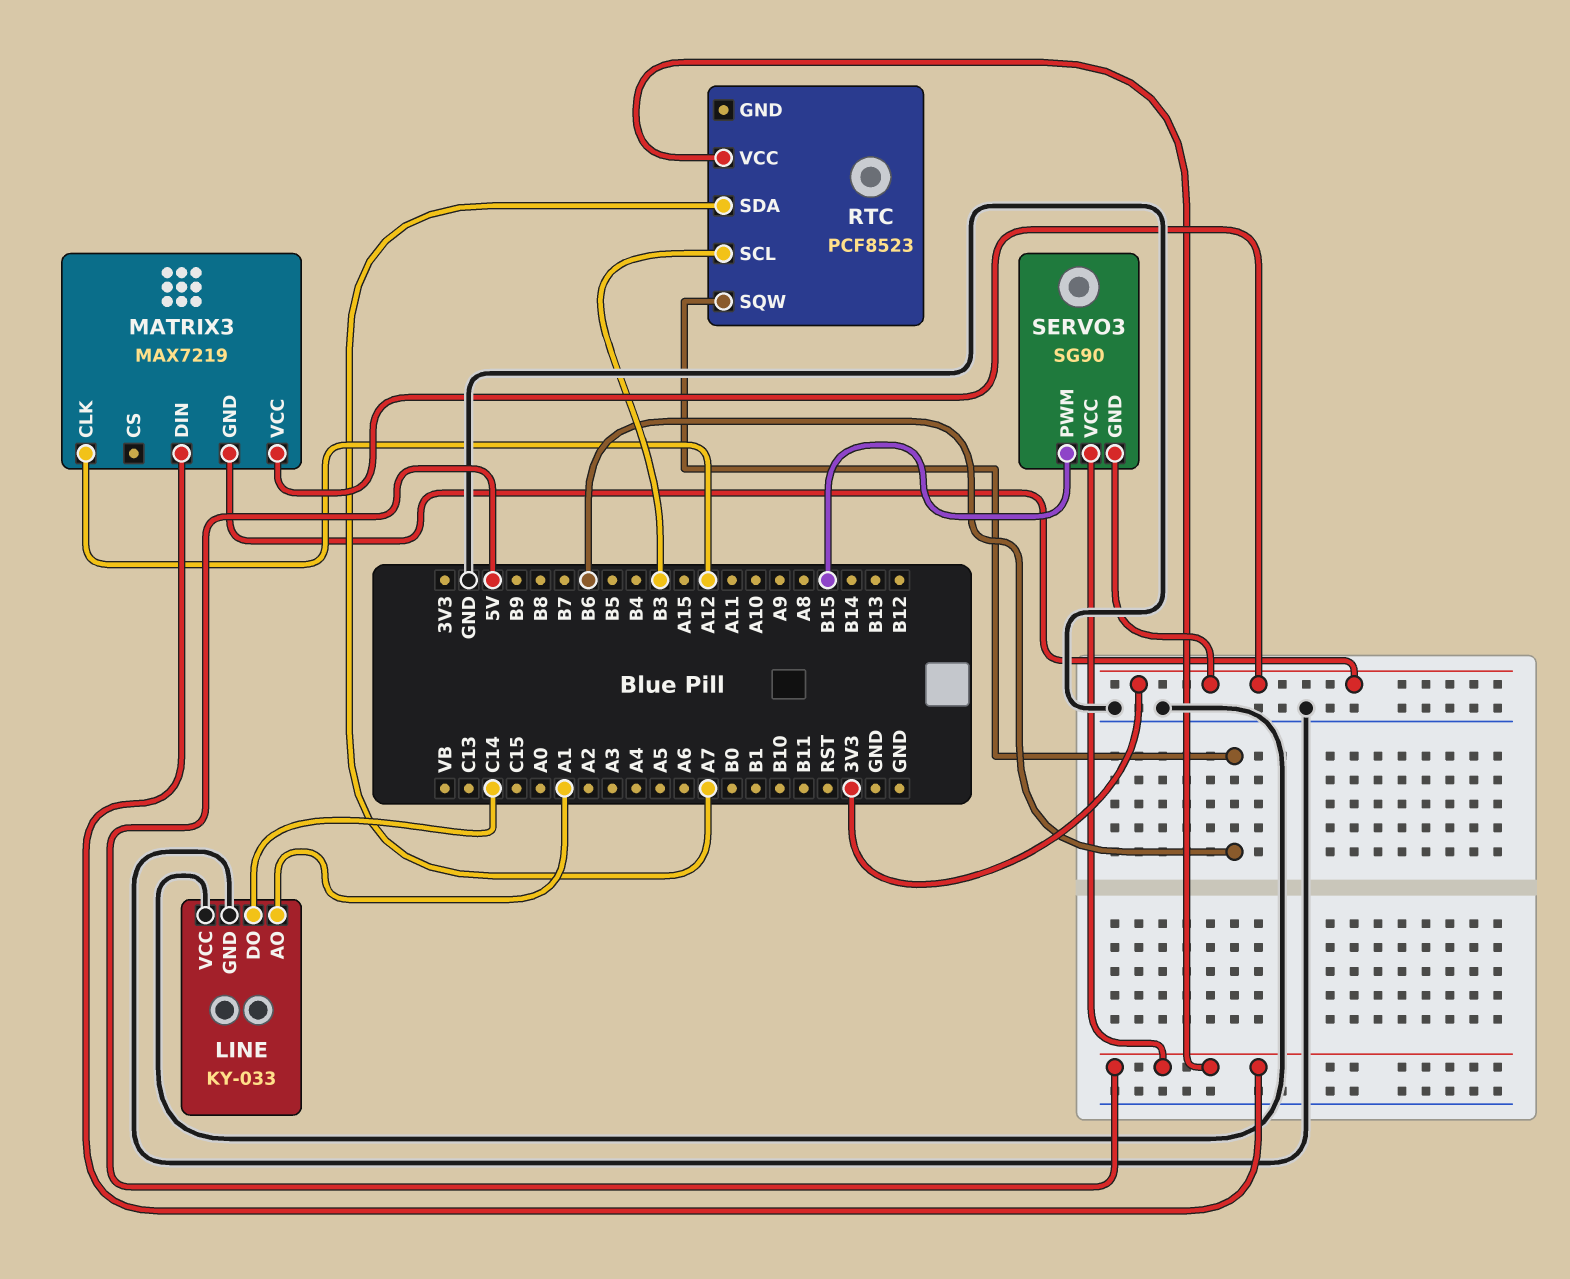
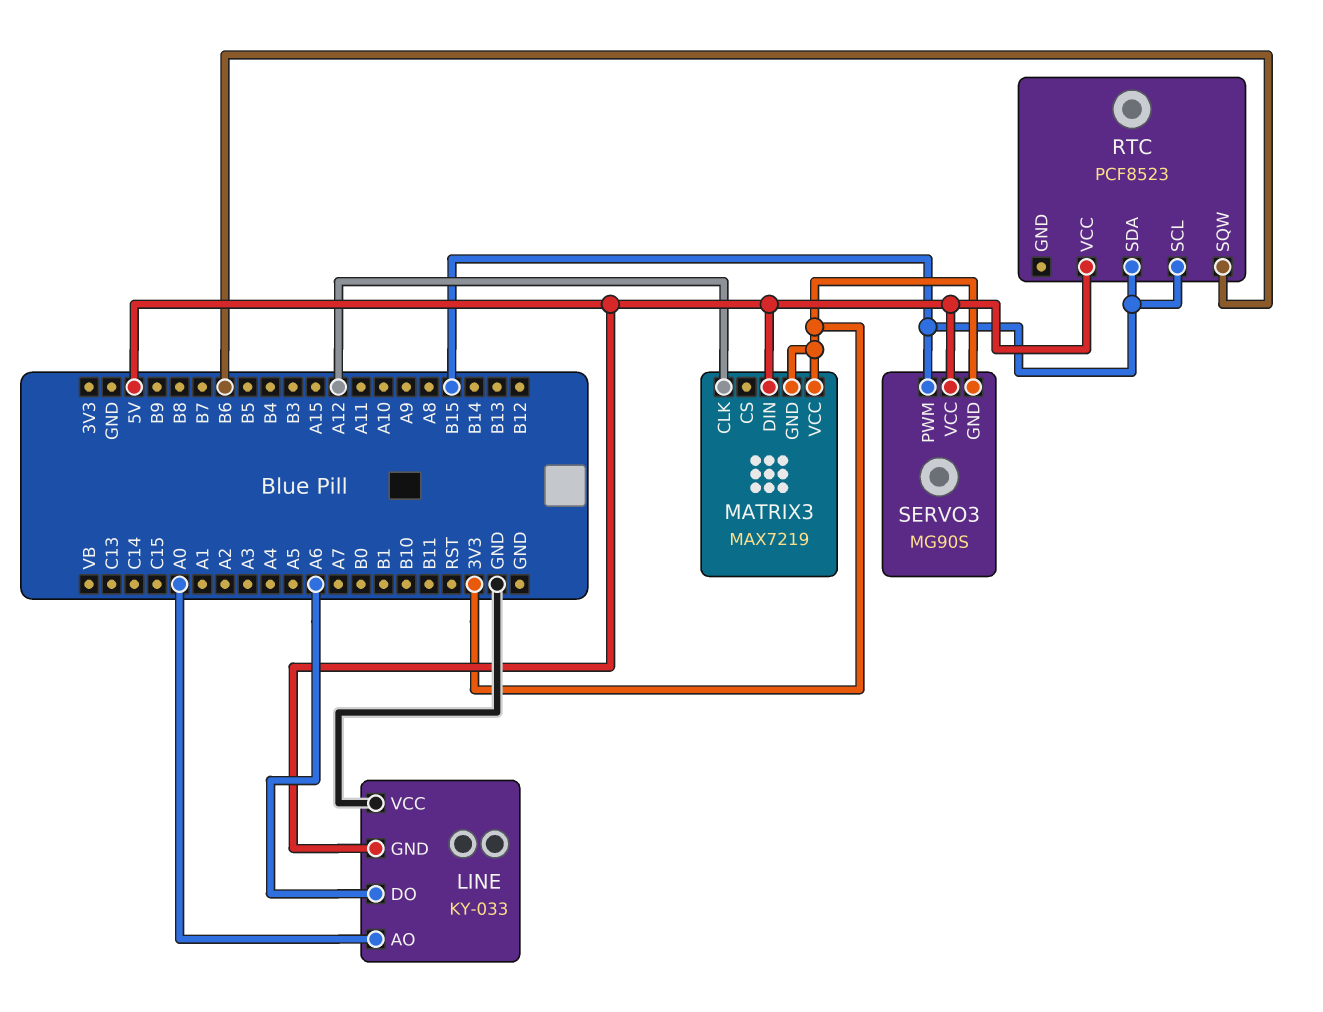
LINE pin AO: A1 -> A0
LINE pin DO: C14 -> A6
LINE pin GND: GND -> 5V
RTC pin SCL: B3 -> B15
RTC pin SDA: A7 -> B15
SERVO3: SG90 -> MG90S

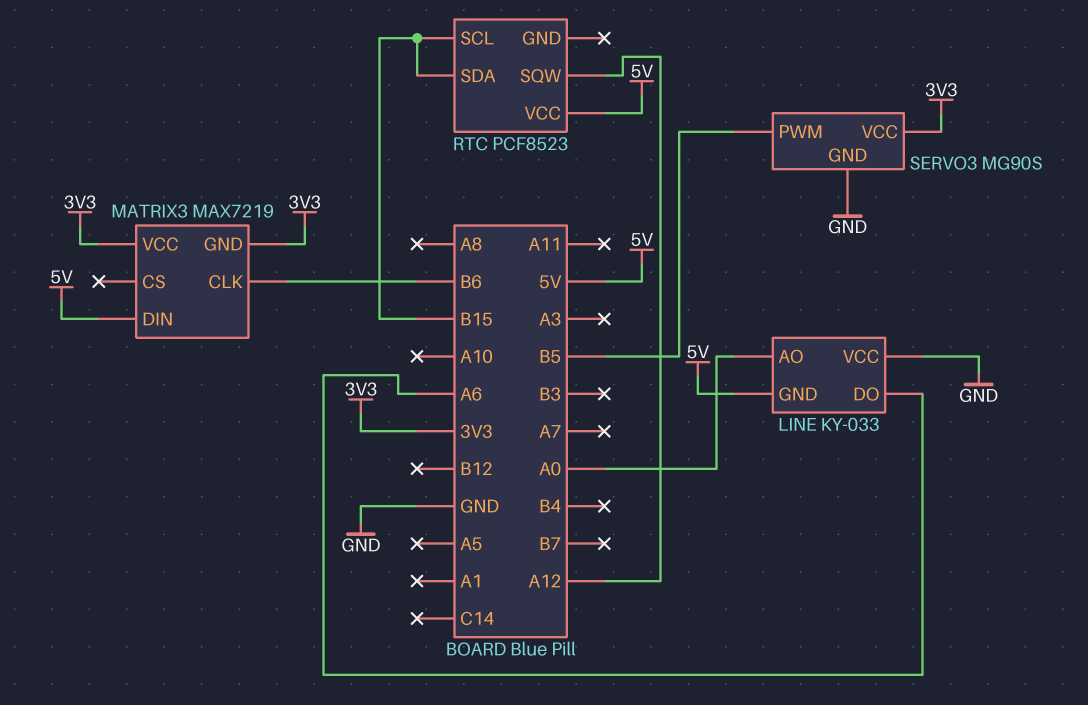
MATRIX3 pin CLK: A12 -> B6
RTC pin SQW: B6 -> A12
SERVO3 pin GND: 3V3 -> GND
SERVO3 pin PWM: B15 -> B5
SERVO3 pin VCC: 5V -> 3V3

